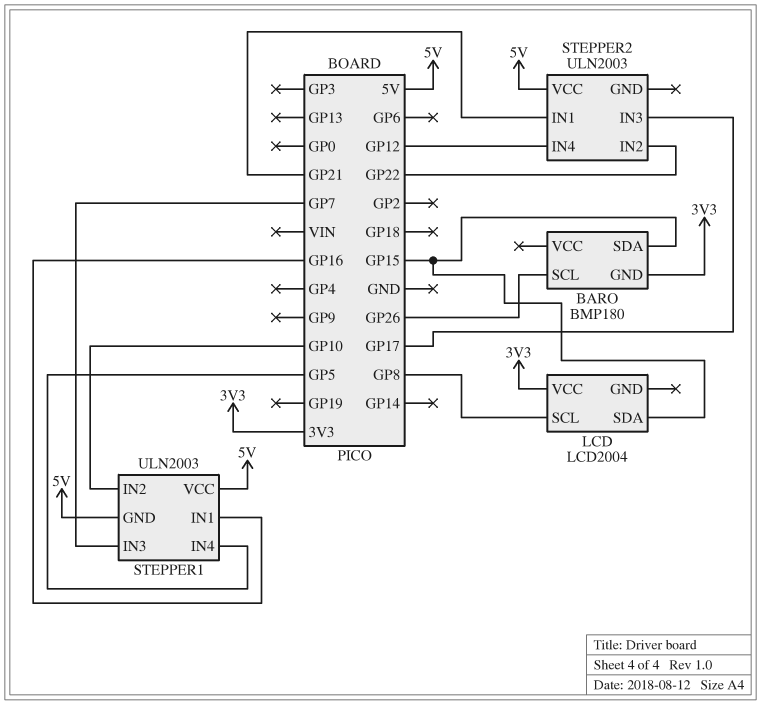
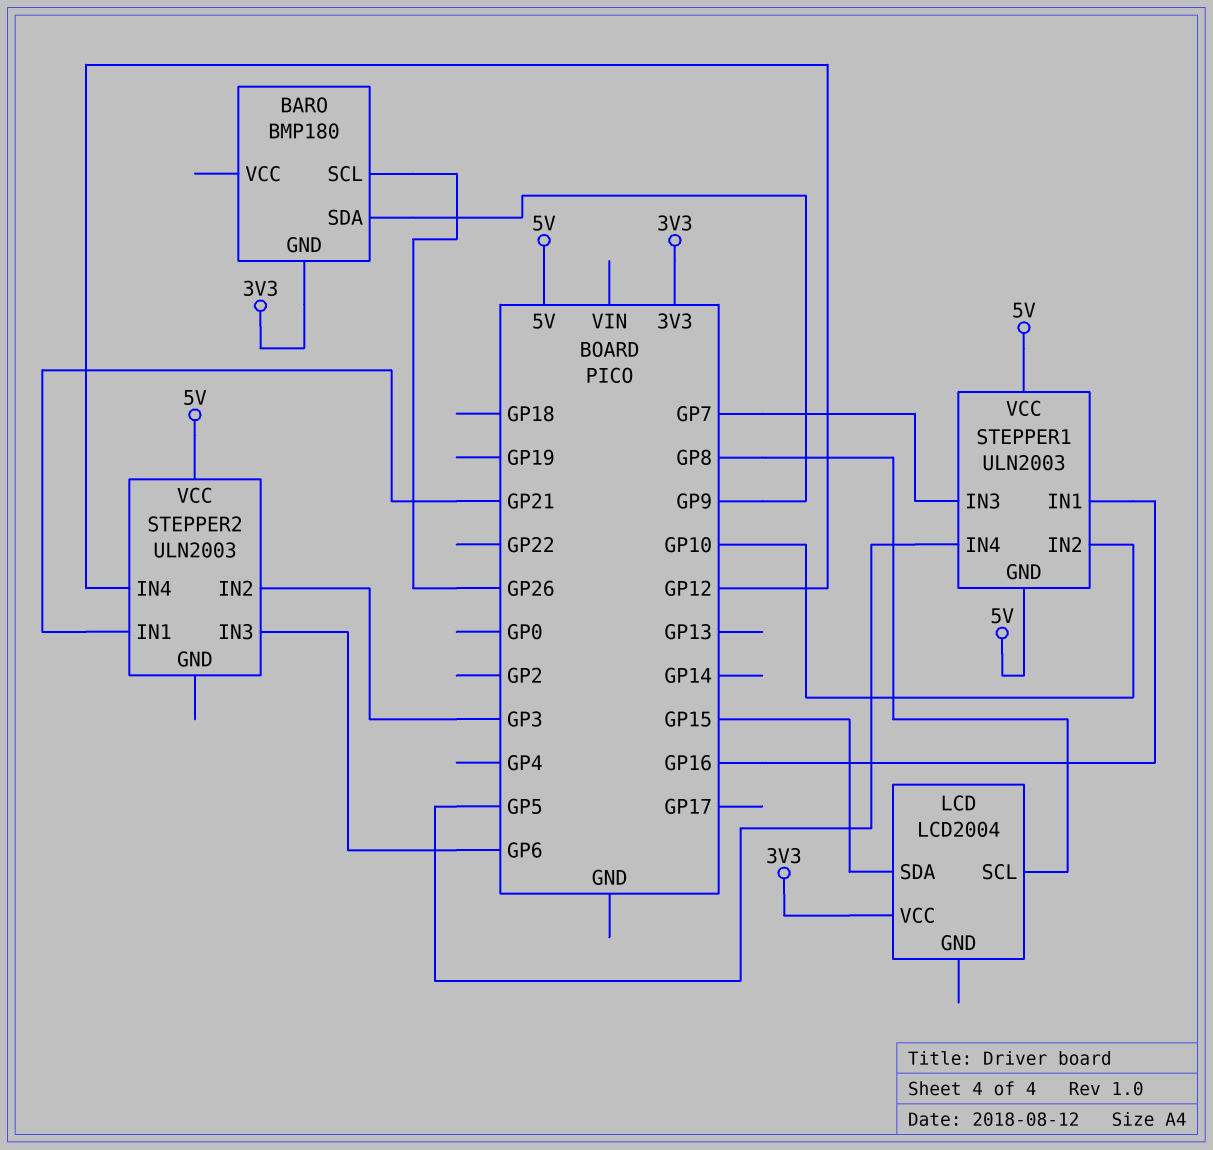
BARO pin SDA: GP15 -> GP9
STEPPER2 pin IN2: GP22 -> GP3
STEPPER2 pin IN3: GP17 -> GP6

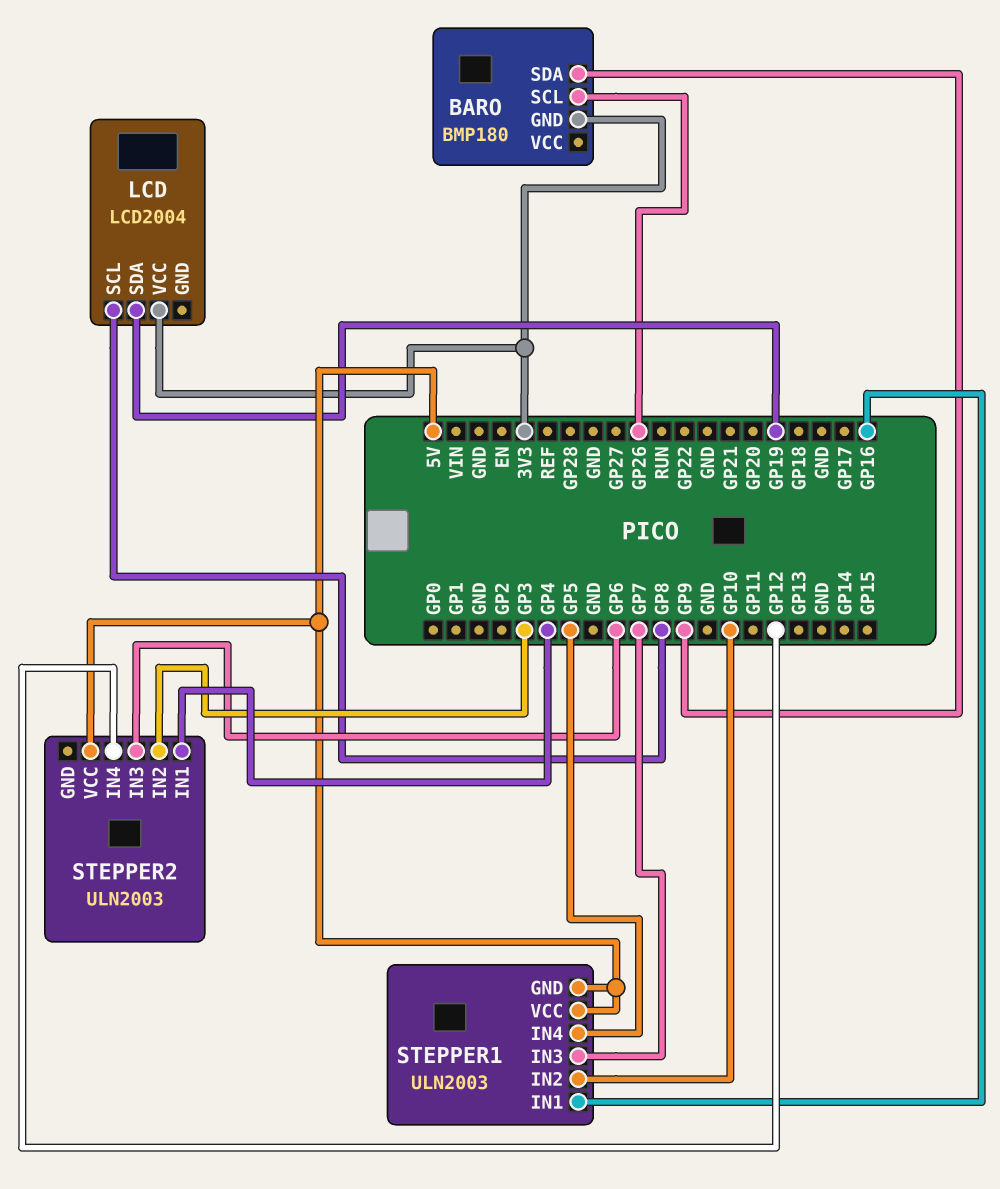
LCD pin SDA: GP15 -> GP19
STEPPER2 pin IN1: GP21 -> GP4

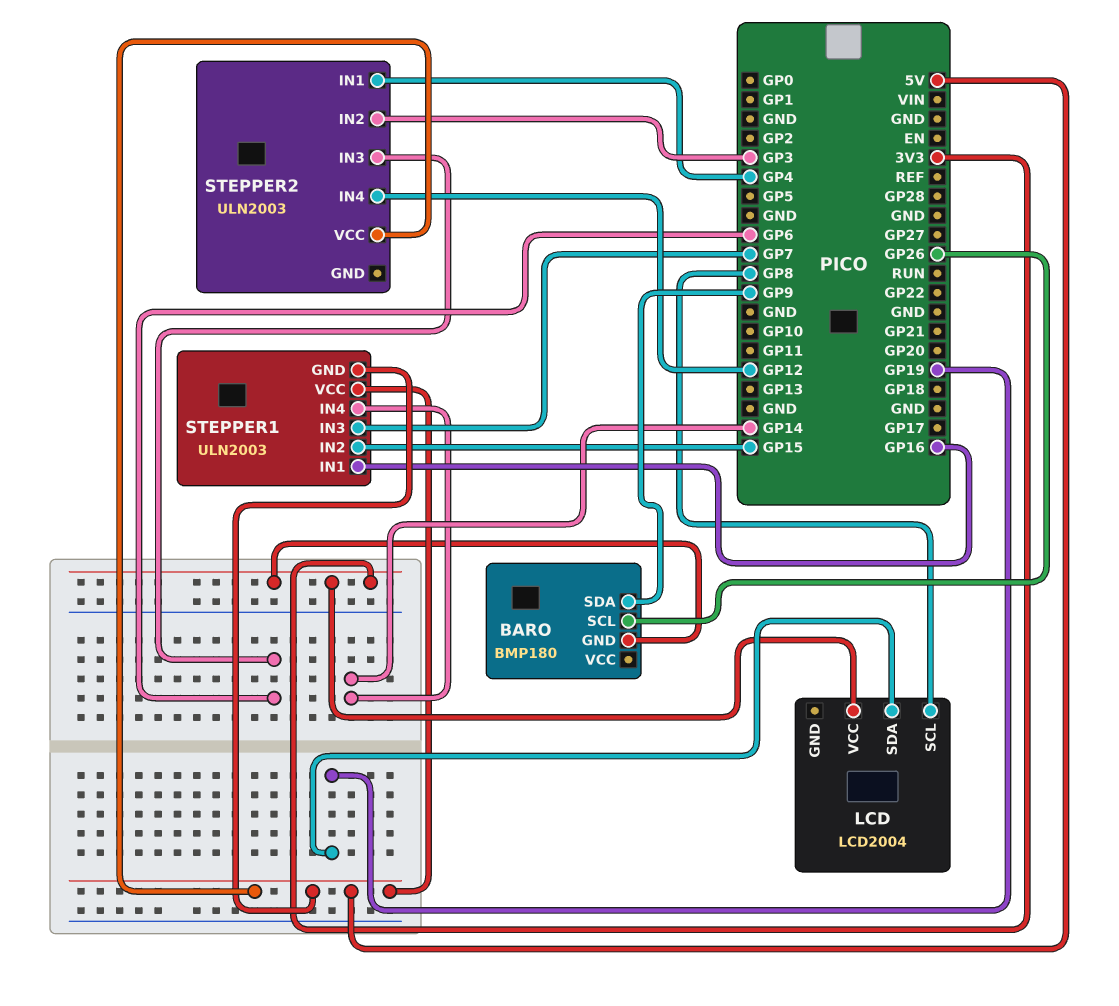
STEPPER1 pin IN2: GP10 -> GP15
STEPPER1 pin IN4: GP5 -> GP14

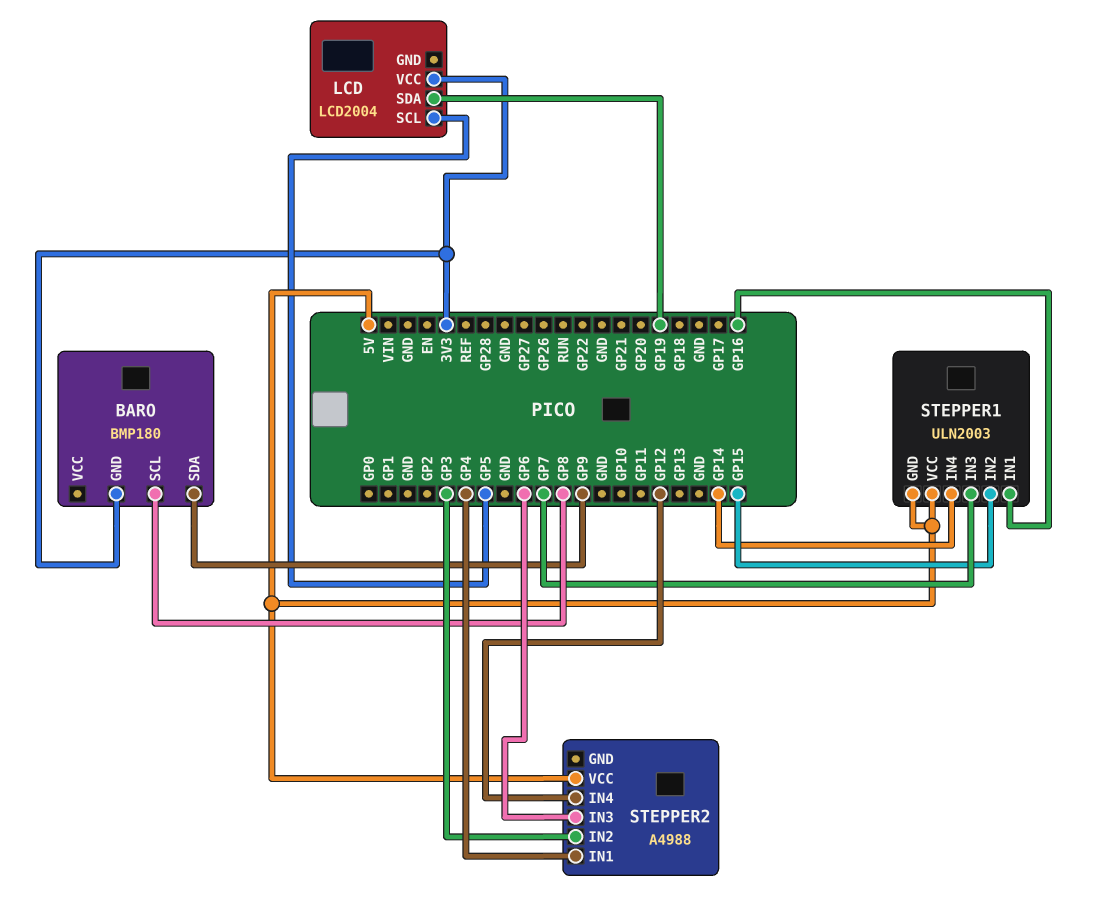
BARO pin SCL: GP26 -> GP8
LCD pin SCL: GP8 -> GP5
STEPPER2: ULN2003 -> A4988

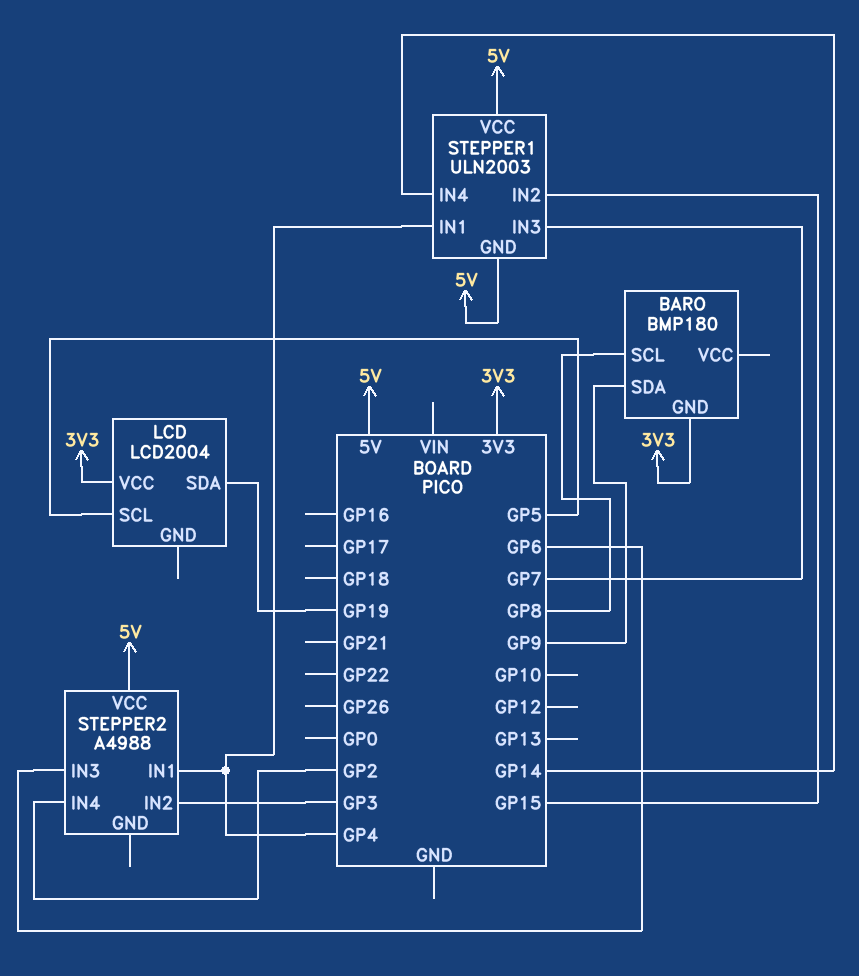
STEPPER1 pin IN1: GP16 -> GP4
STEPPER2 pin IN4: GP12 -> GP2

